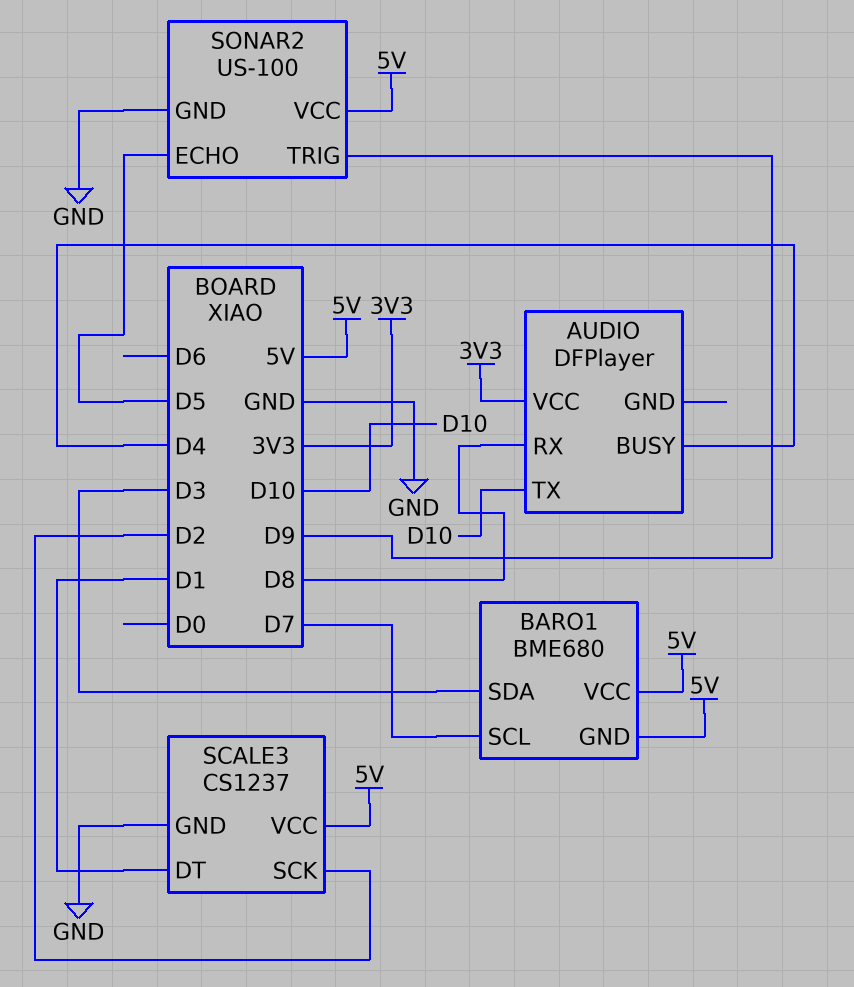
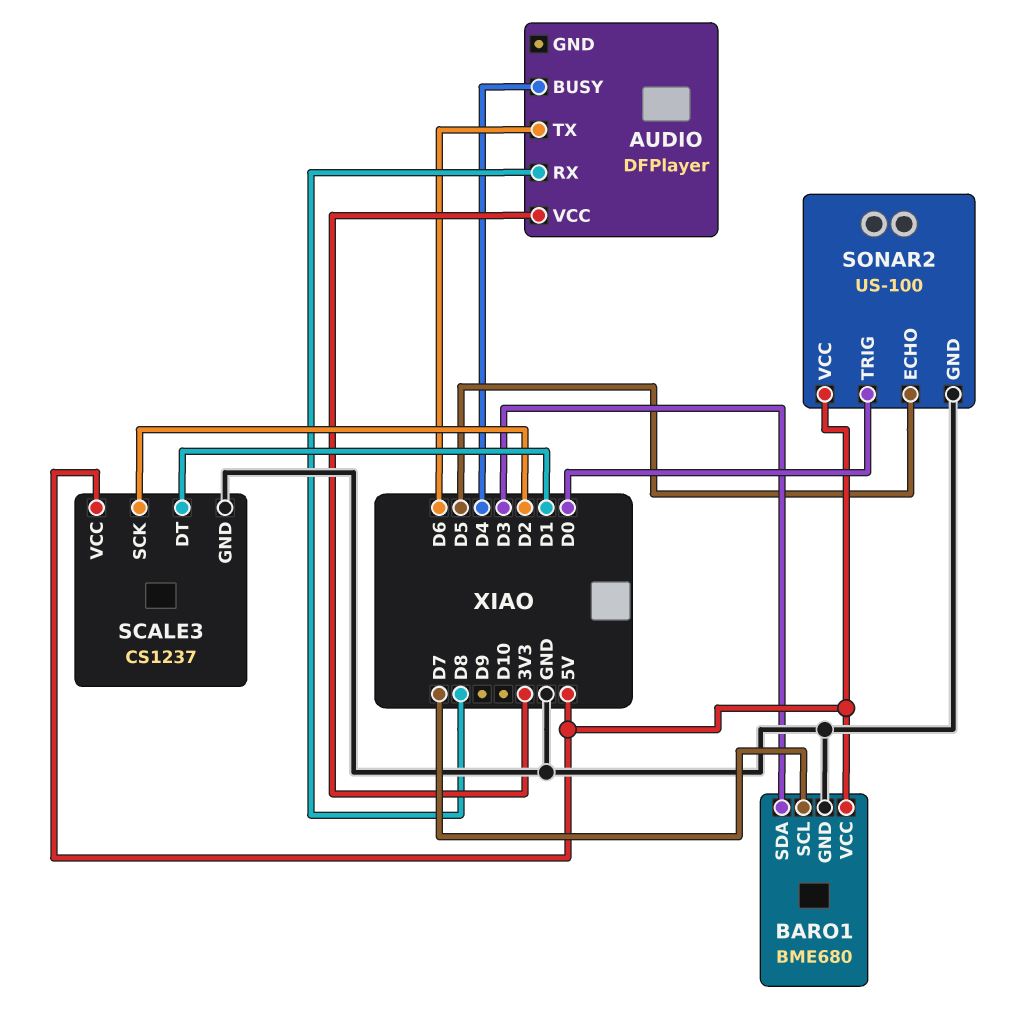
AUDIO pin TX: D10 -> D6
BARO1 pin GND: 5V -> GND
SONAR2 pin TRIG: D9 -> D0

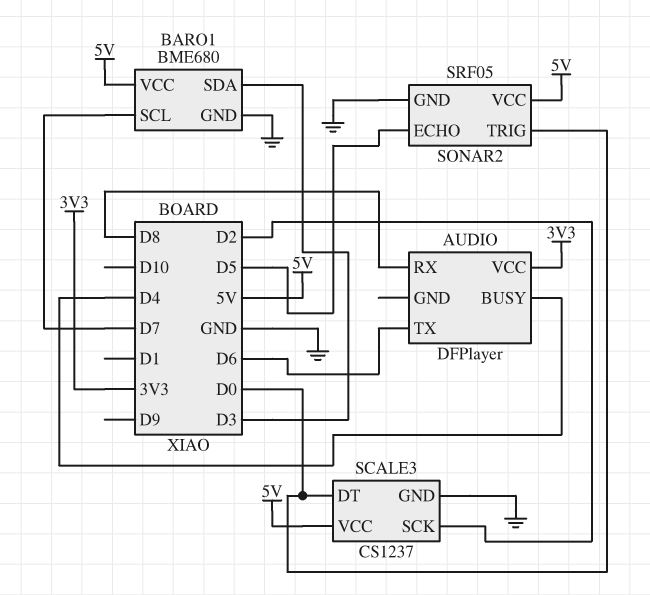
SCALE3 pin DT: D1 -> D0
SONAR2: US-100 -> SRF05

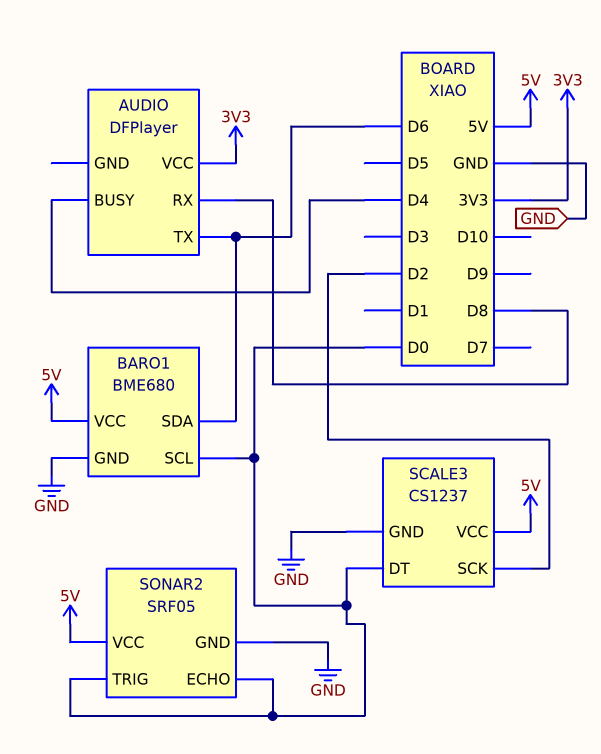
BARO1 pin SCL: D7 -> D0
BARO1 pin SDA: D3 -> D6
SONAR2 pin ECHO: D5 -> D0

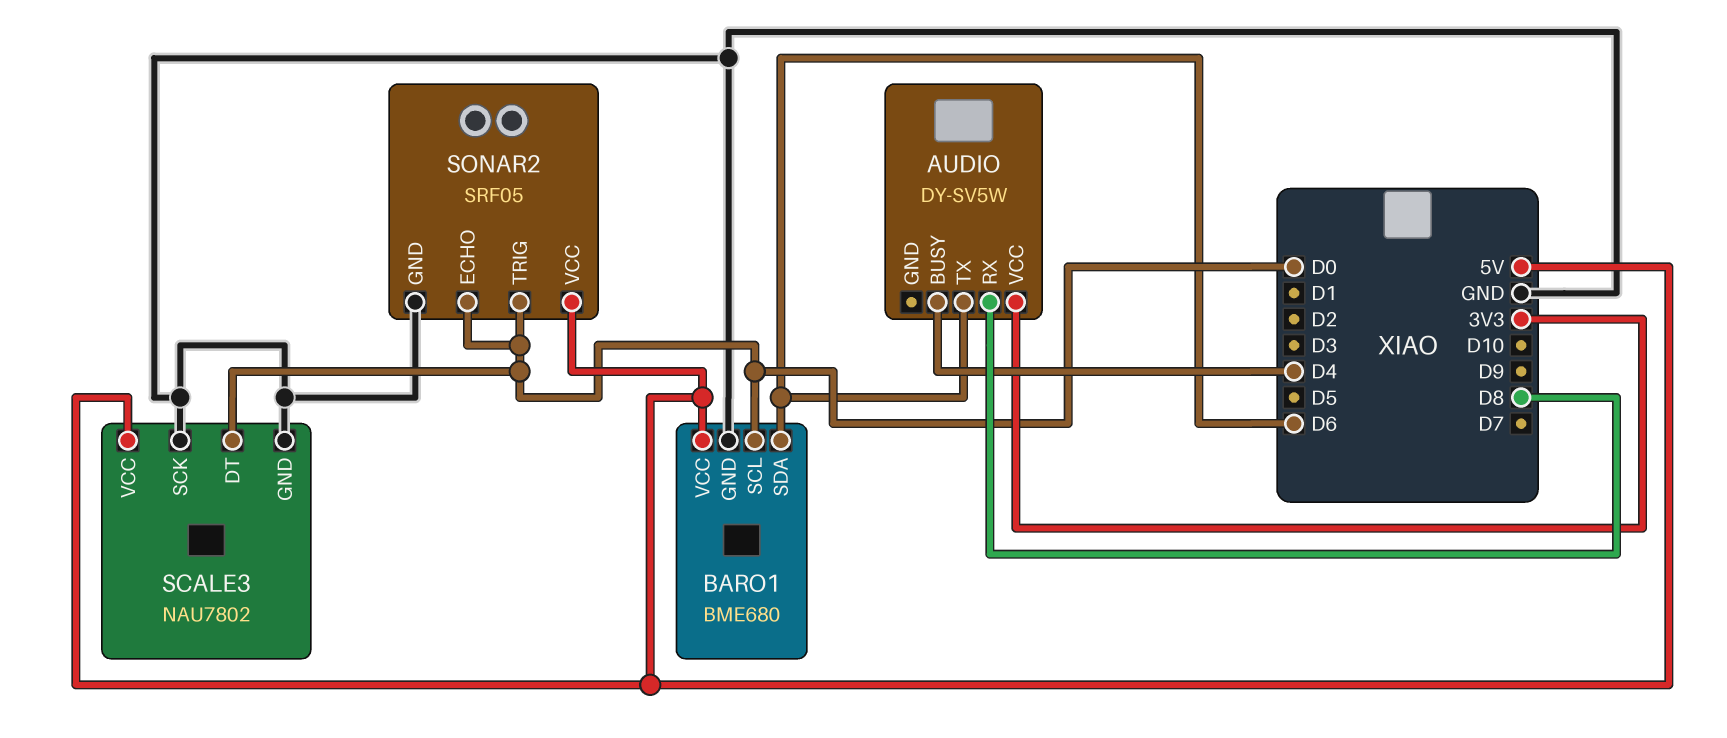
AUDIO: DFPlayer -> DY-SV5W
SCALE3: CS1237 -> NAU7802
SCALE3 pin SCK: D2 -> GND

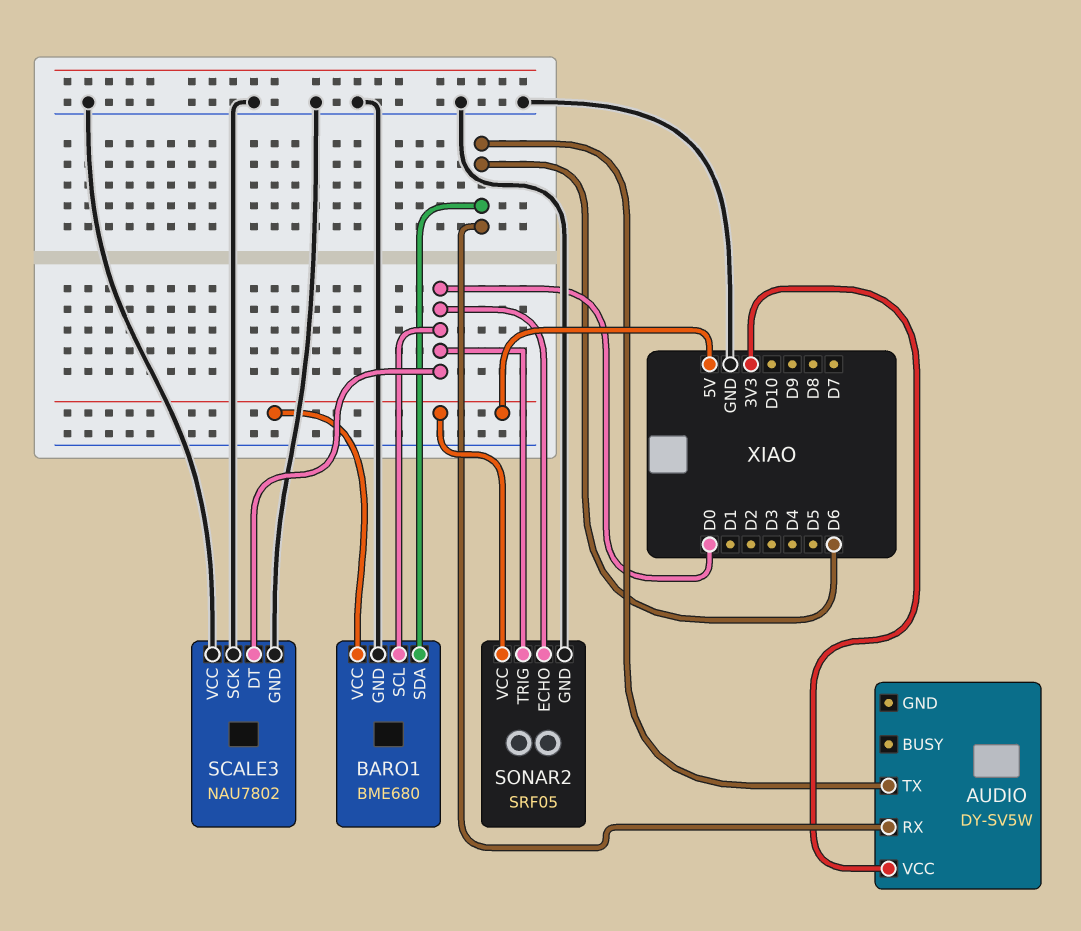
AUDIO pin BUSY: D4 -> none
AUDIO pin RX: D8 -> D6
SCALE3 pin VCC: 5V -> GND

